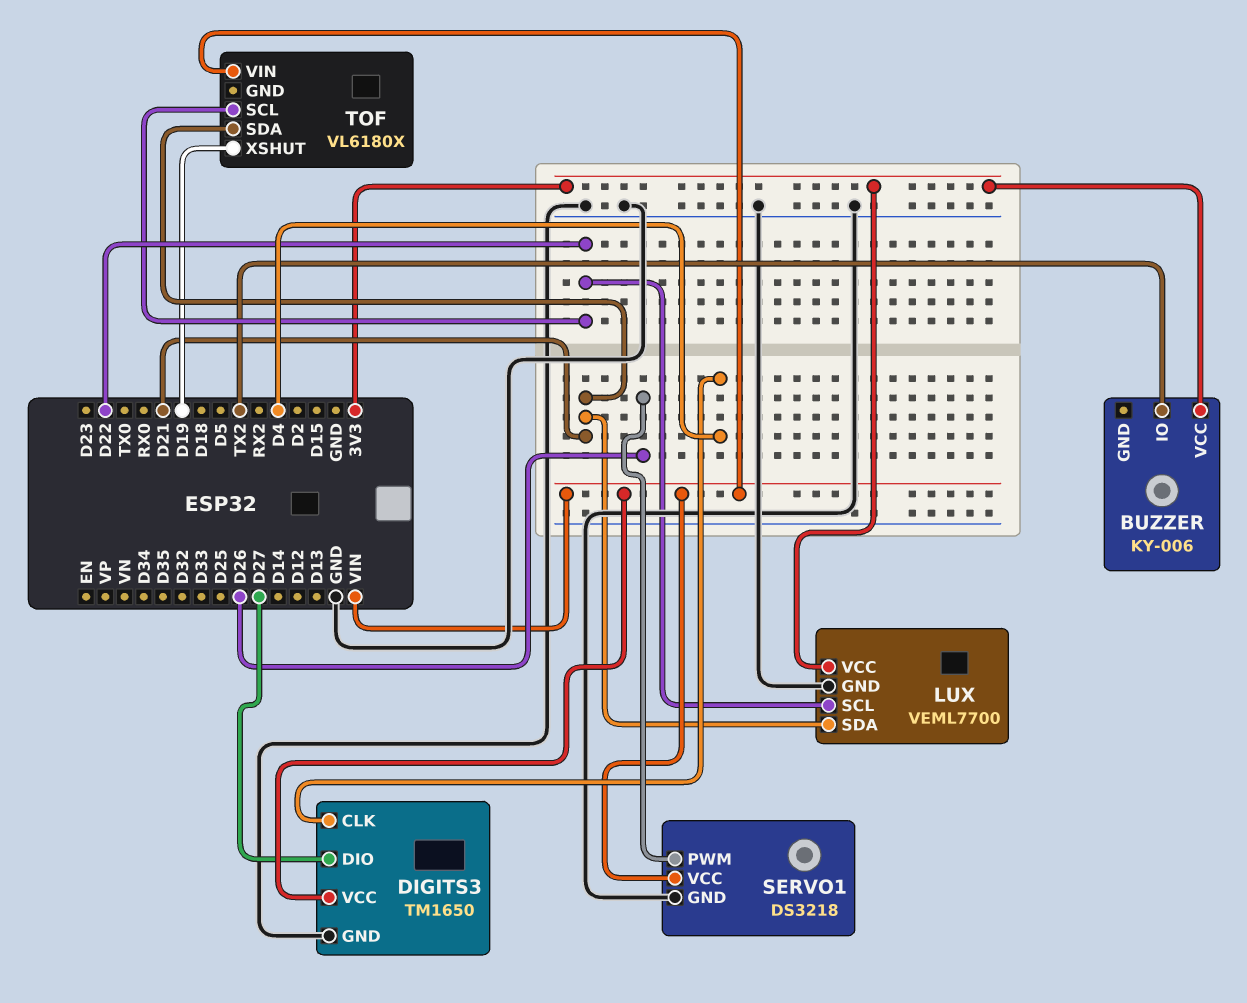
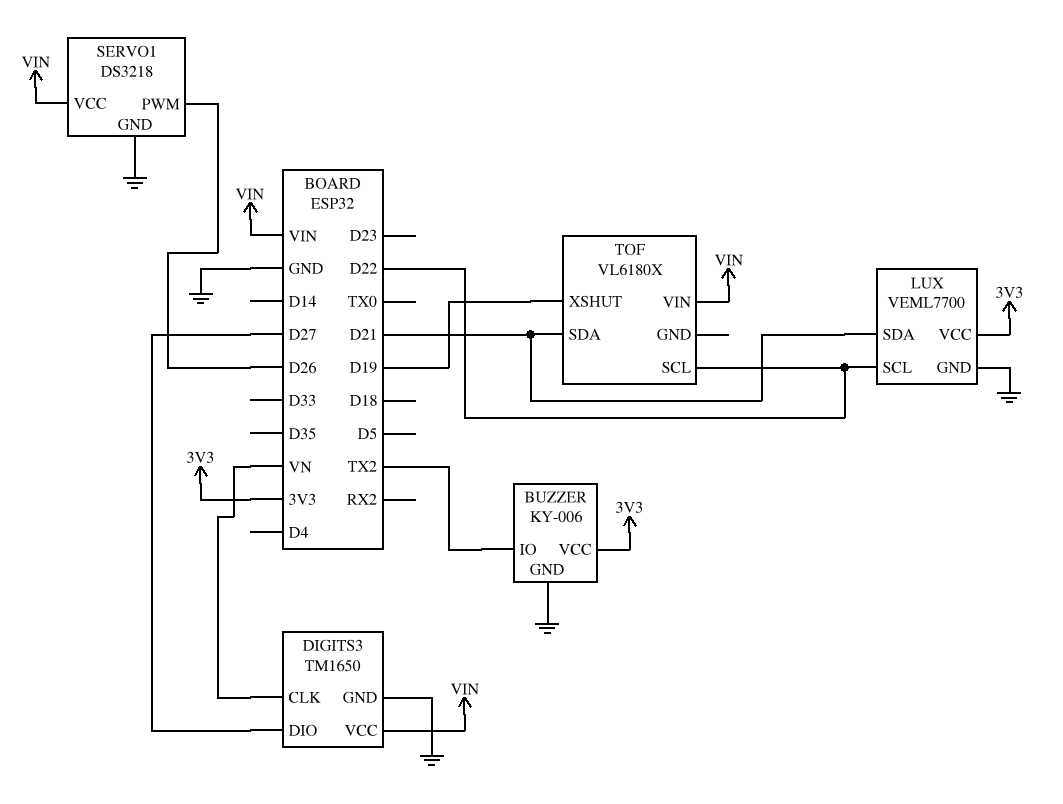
BUZZER pin GND: none -> GND
DIGITS3 pin CLK: D4 -> VN

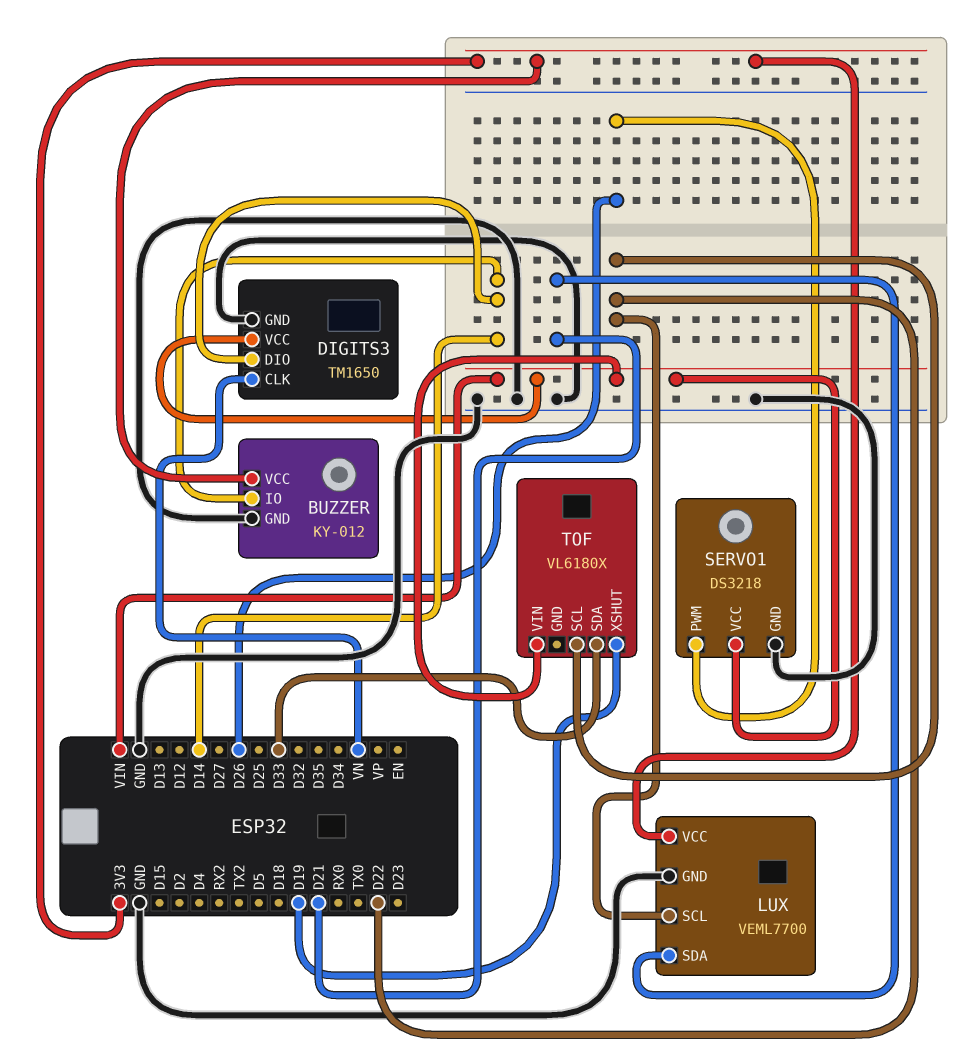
BUZZER: KY-006 -> KY-012
BUZZER pin IO: TX2 -> D14
DIGITS3 pin DIO: D27 -> D14
TOF pin SDA: D21 -> D33

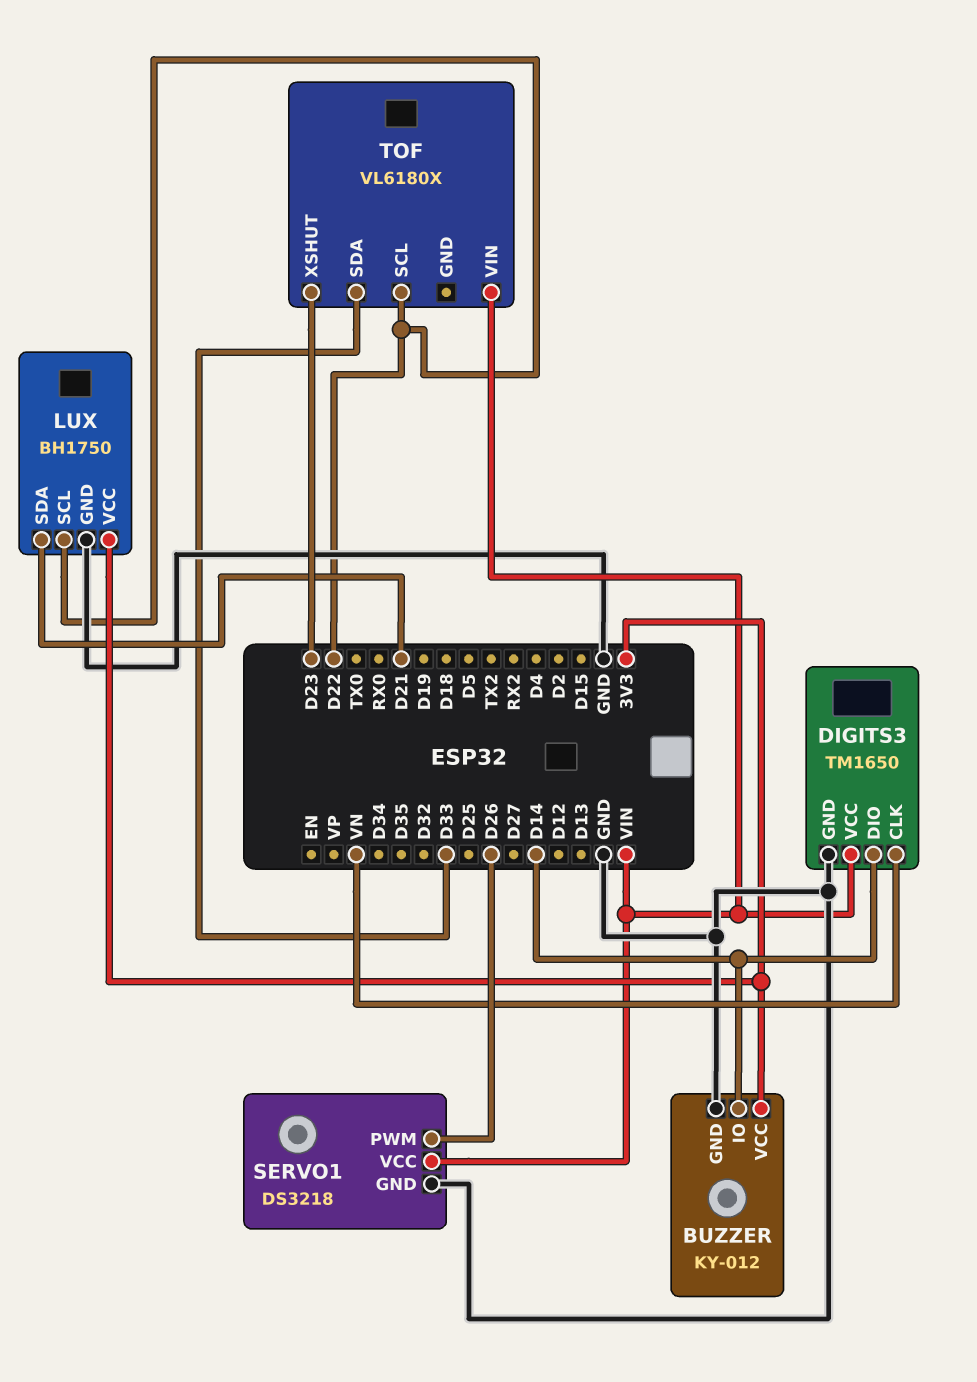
LUX: VEML7700 -> BH1750
TOF pin XSHUT: D19 -> D23

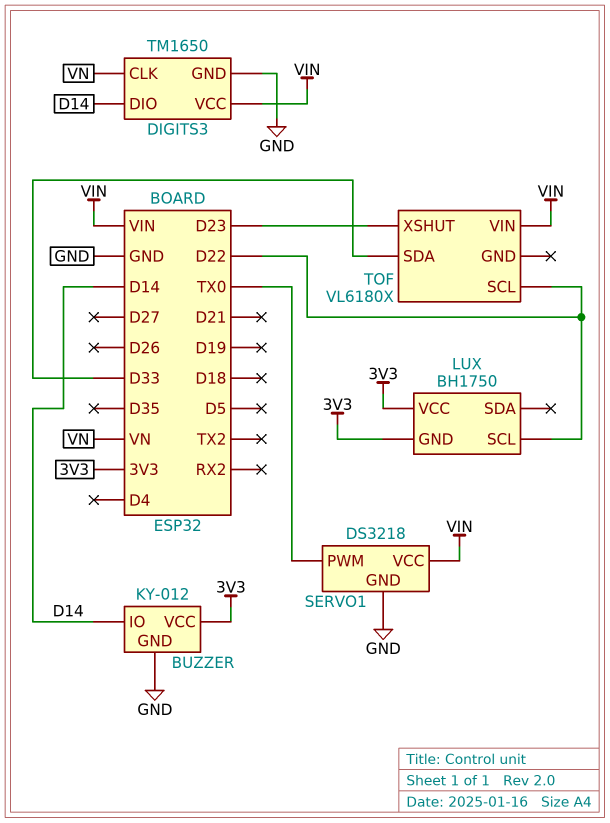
LUX pin GND: GND -> 3V3
LUX pin SDA: D21 -> none
SERVO1 pin PWM: D26 -> TX0

